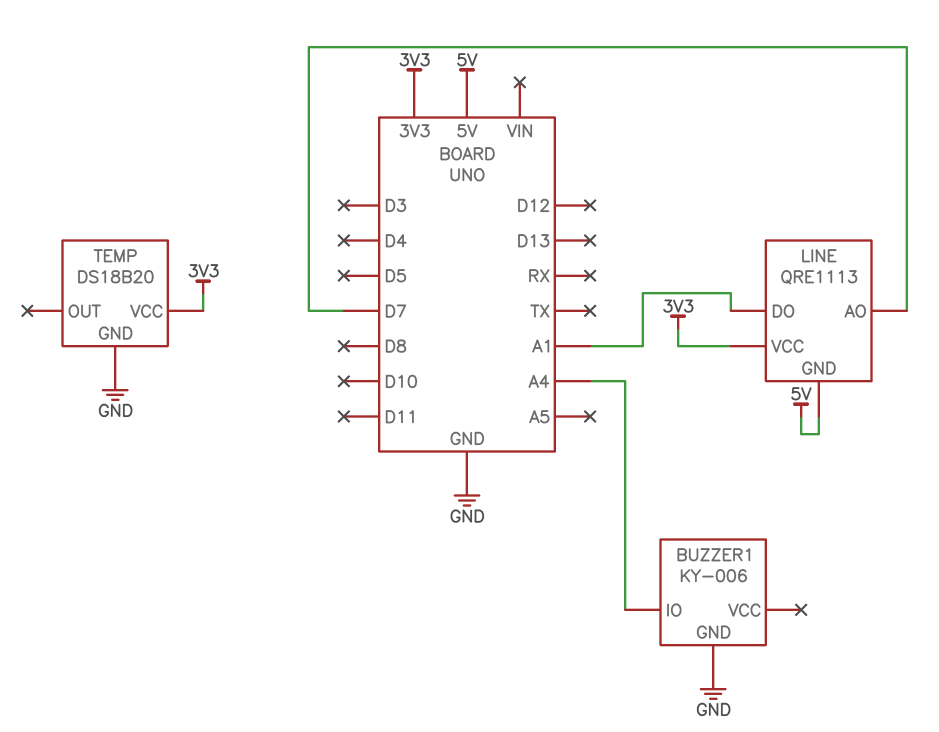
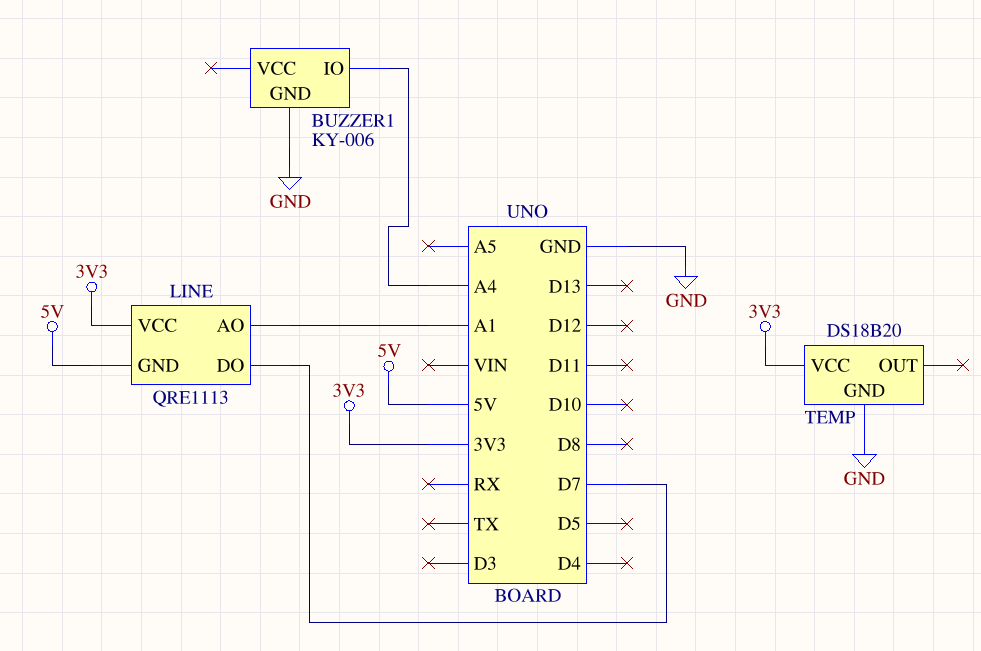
LINE pin AO: D7 -> A1
LINE pin DO: A1 -> D7

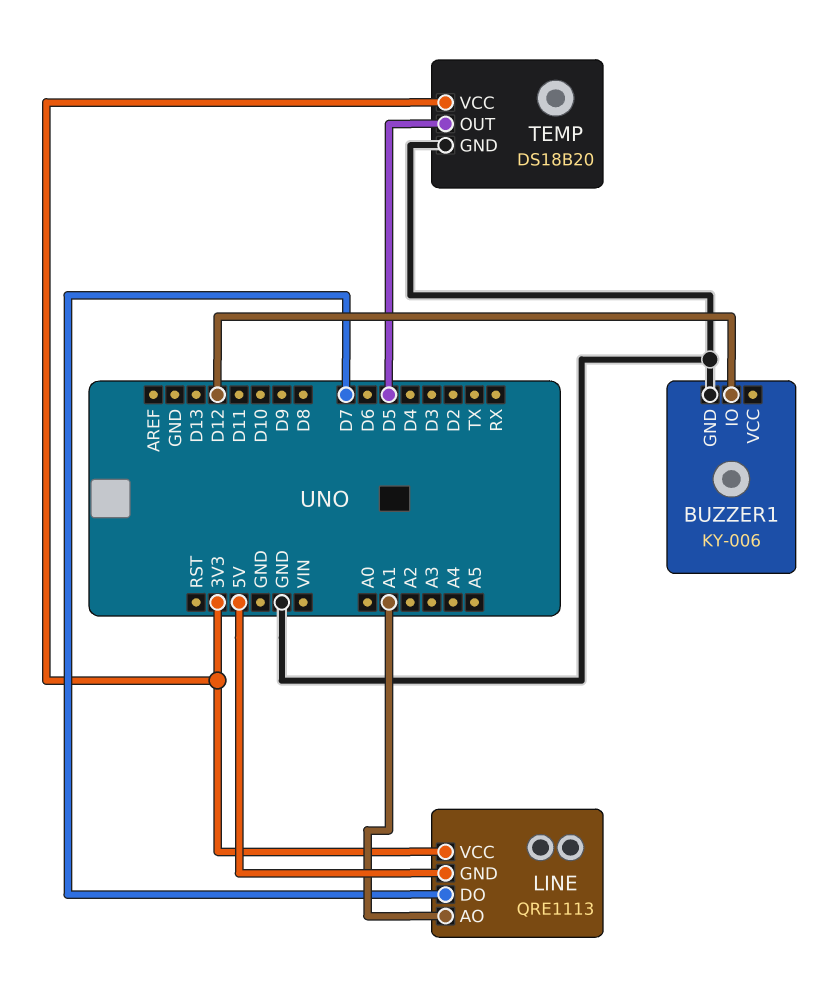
BUZZER1 pin IO: A4 -> D12
TEMP pin OUT: none -> D5

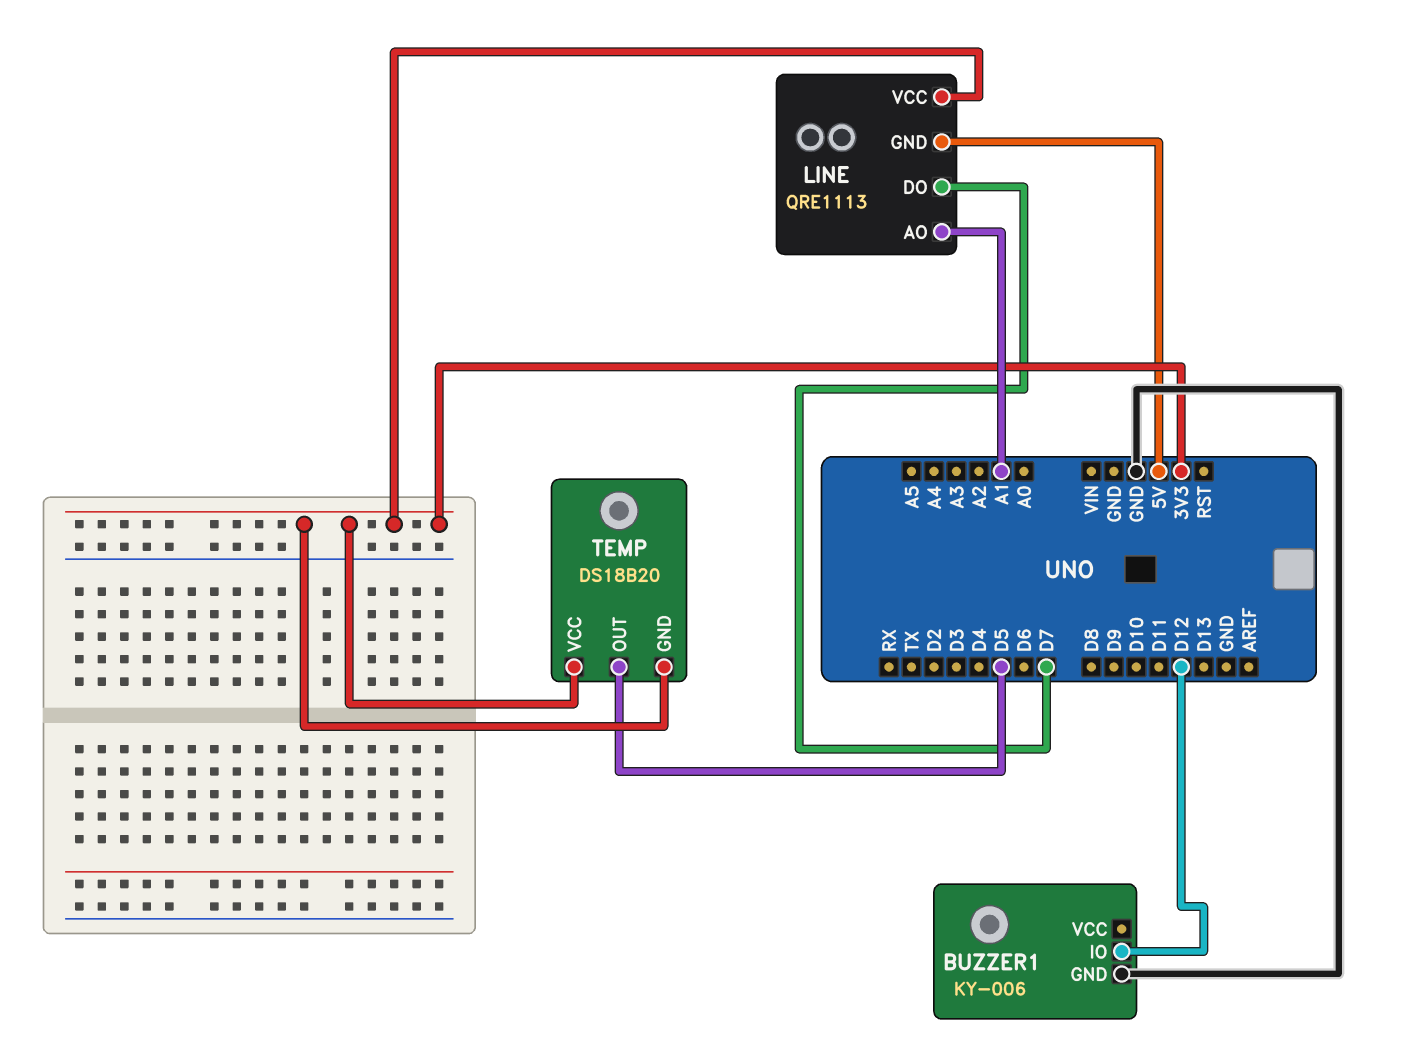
TEMP pin GND: GND -> 3V3

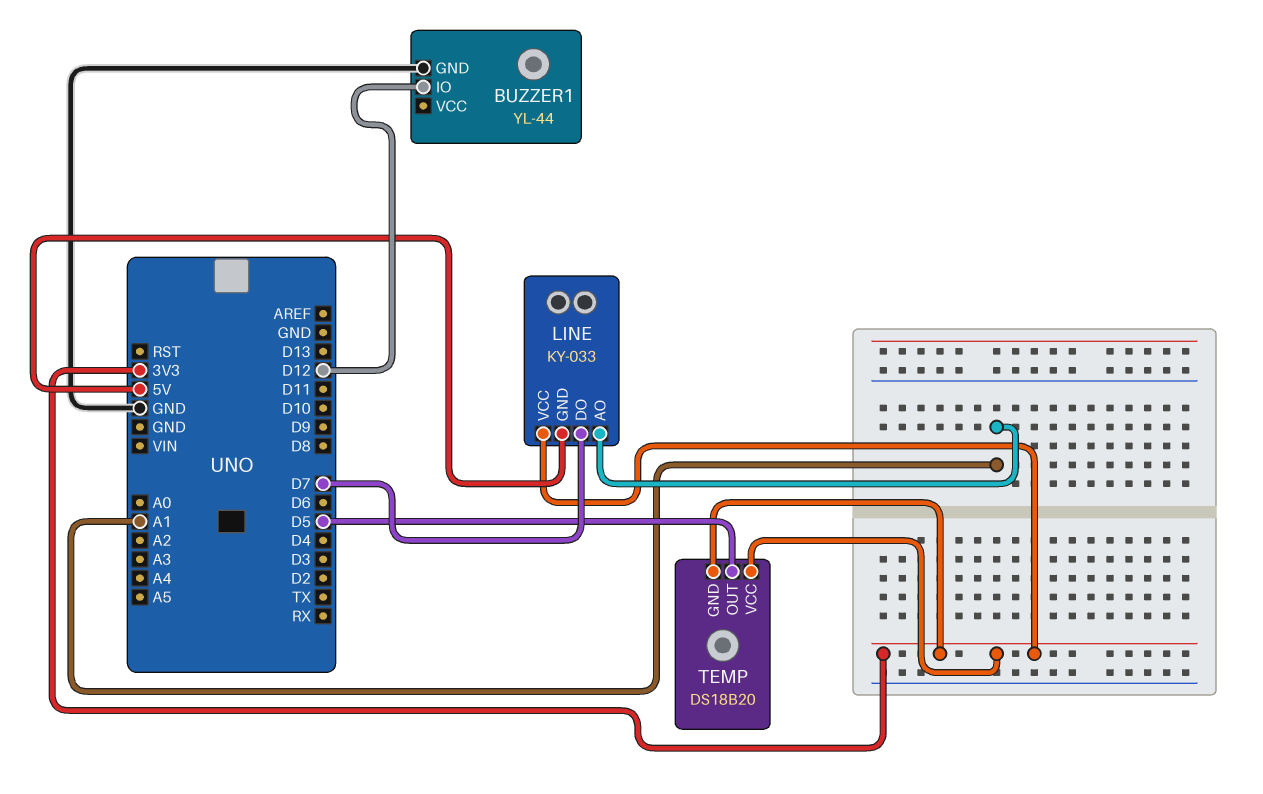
BUZZER1: KY-006 -> YL-44
LINE: QRE1113 -> KY-033

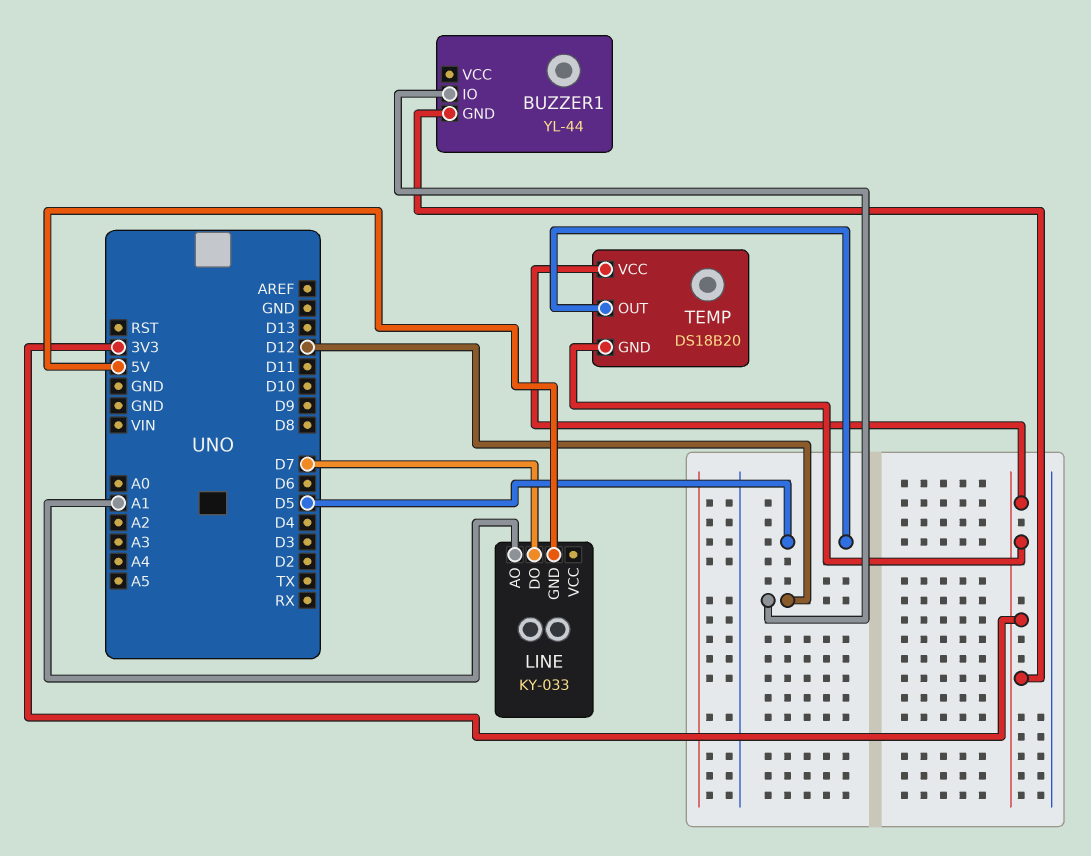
BUZZER1 pin GND: GND -> 3V3
LINE pin VCC: 3V3 -> none

